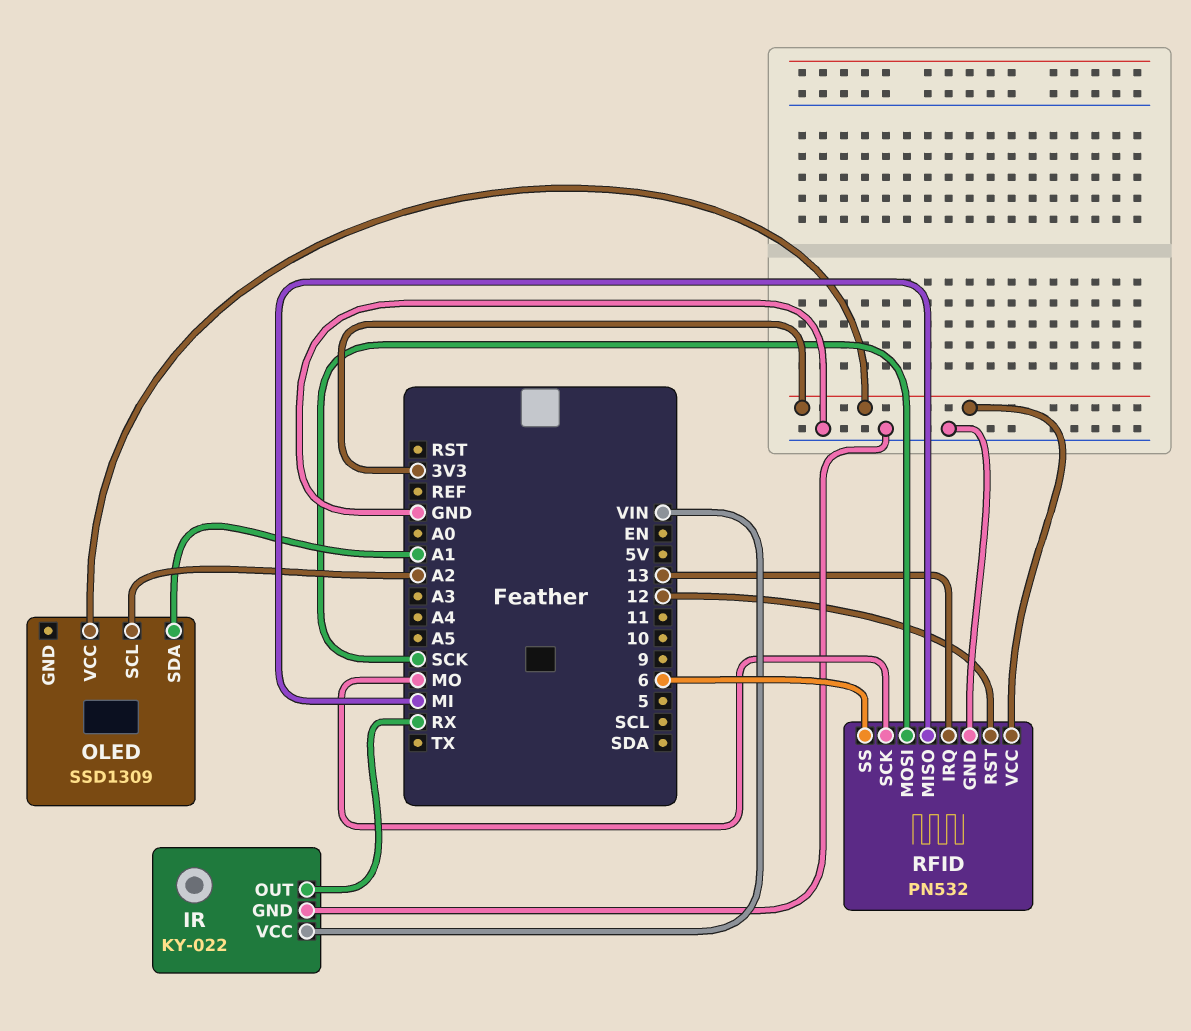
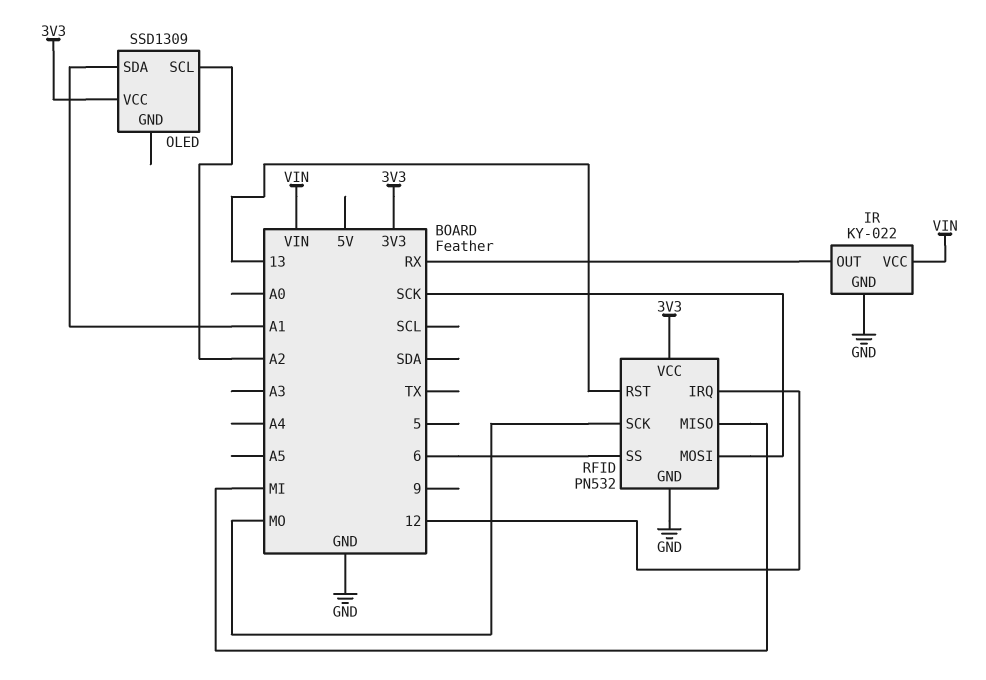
RFID pin IRQ: 13 -> 12
RFID pin RST: 12 -> 13

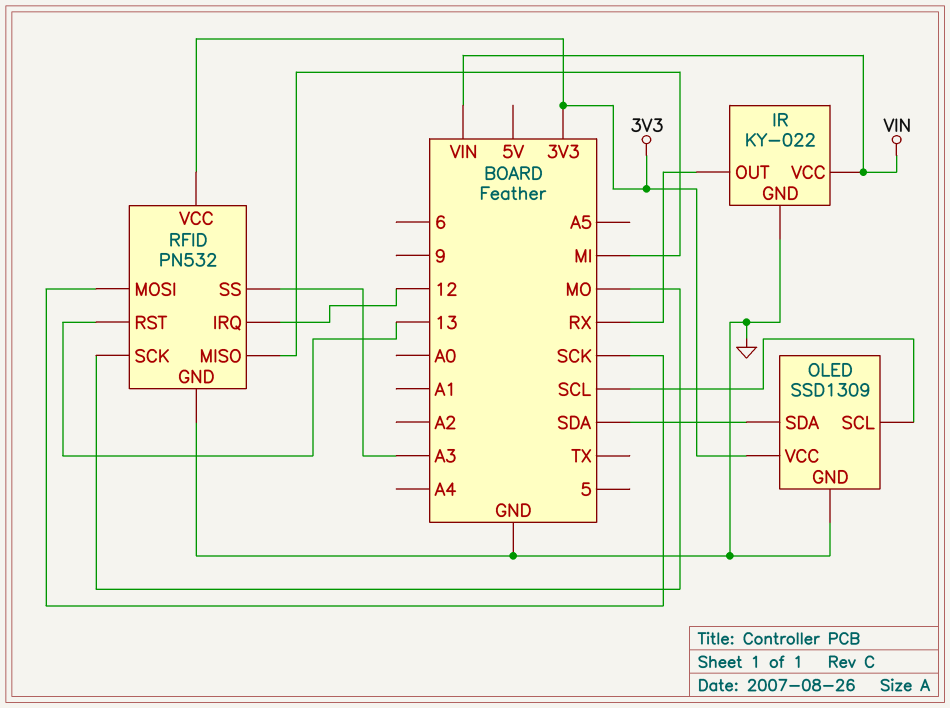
OLED pin GND: none -> GND
OLED pin SCL: A2 -> SCL
OLED pin SDA: A1 -> SDA
RFID pin SS: 6 -> A3

